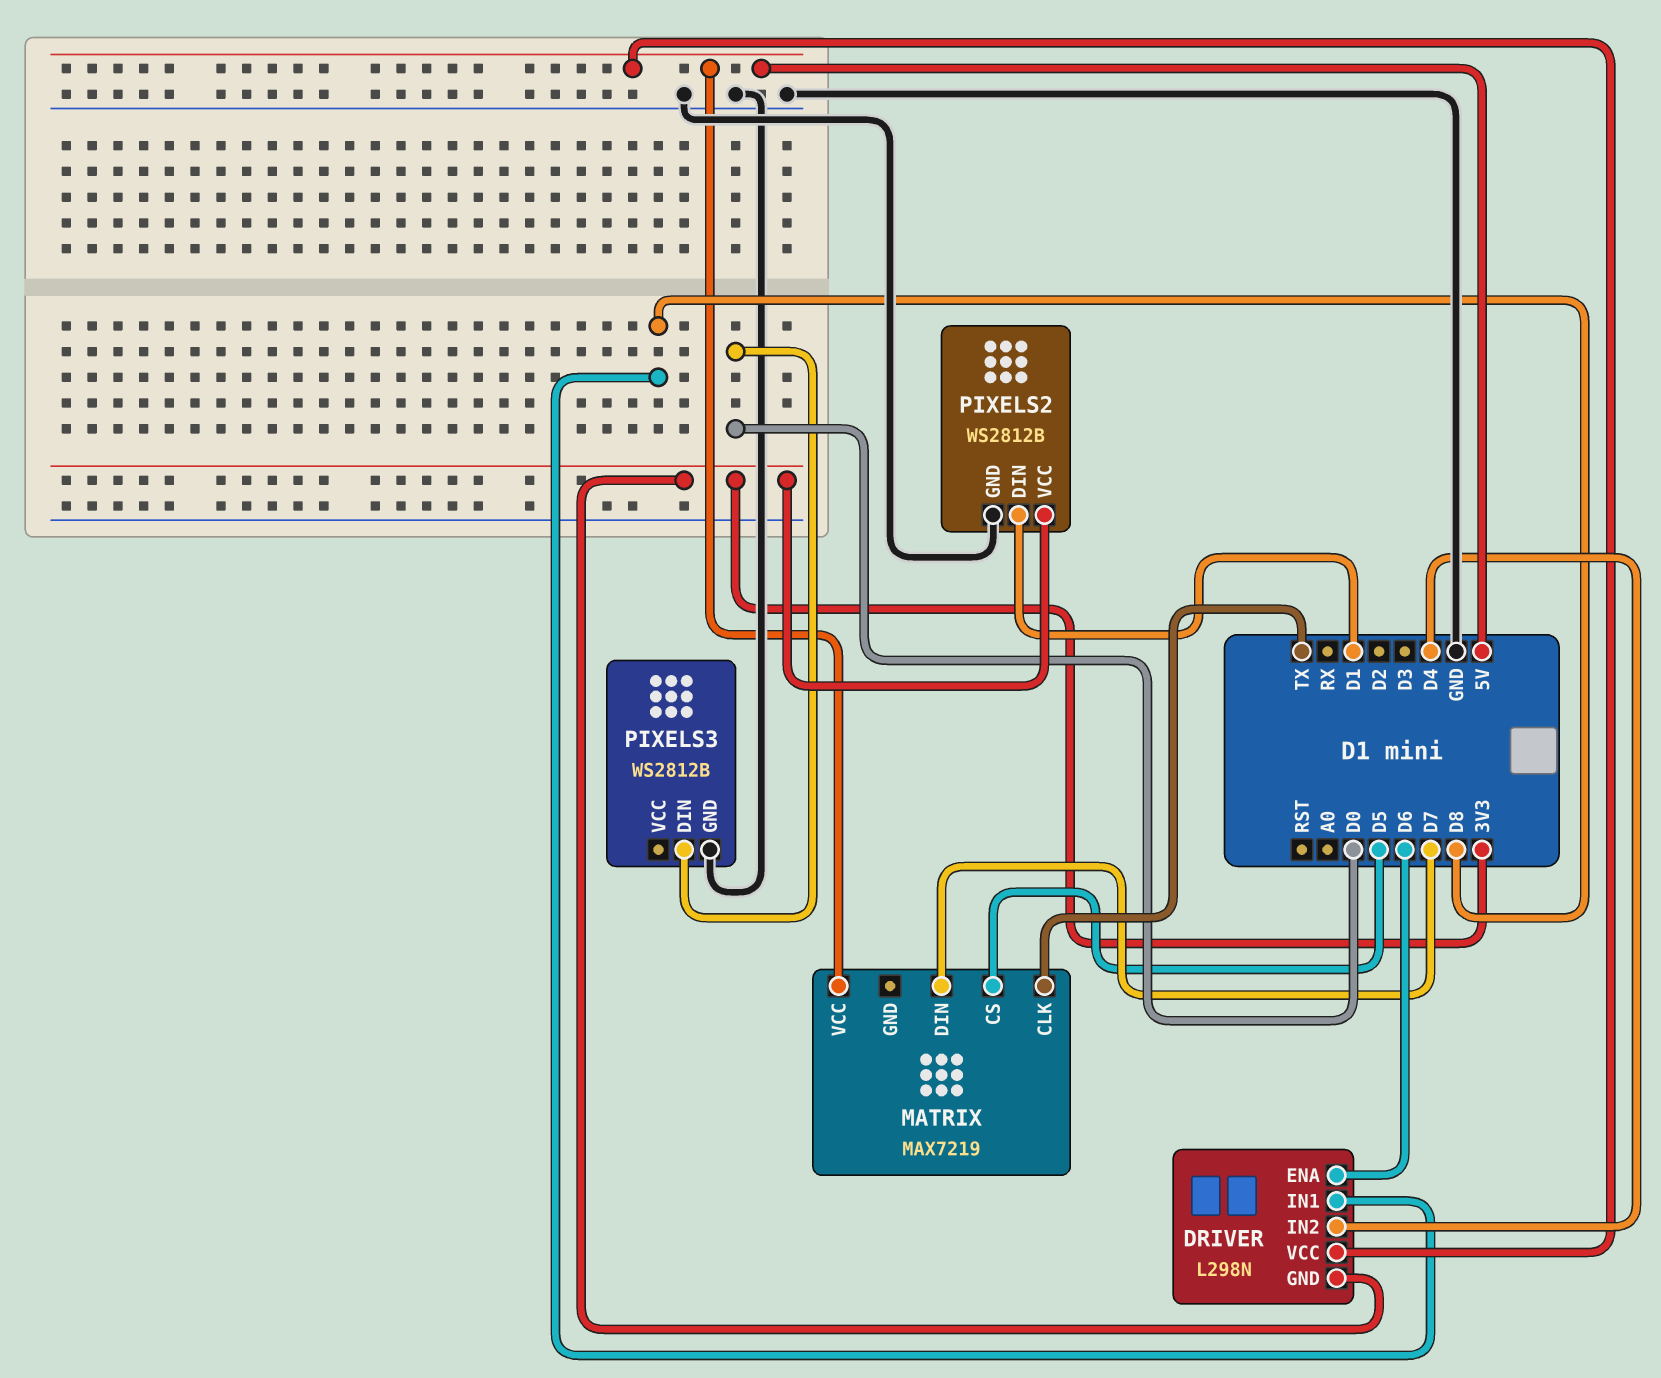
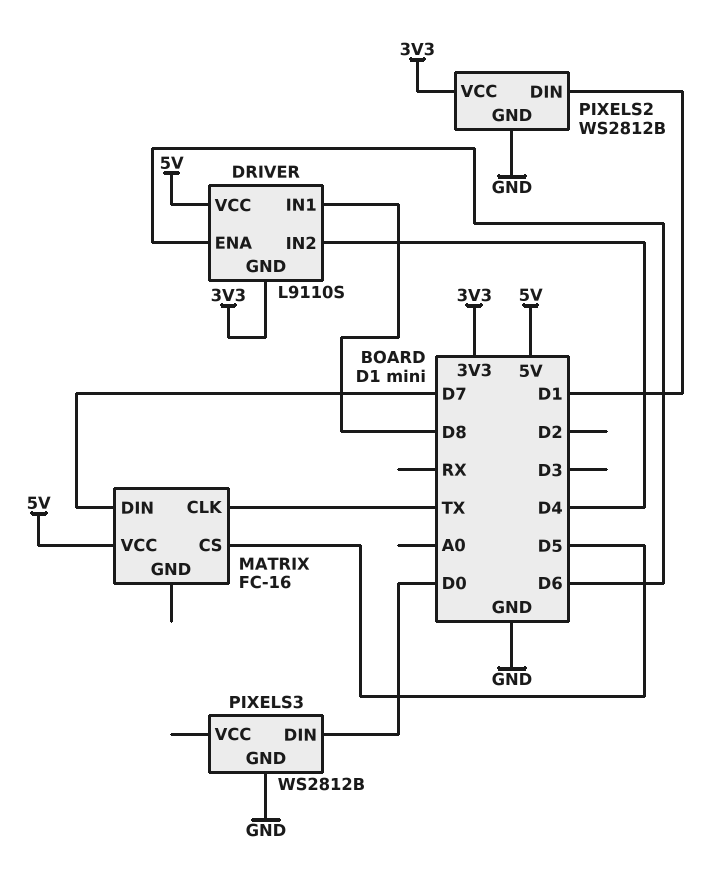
DRIVER: L298N -> L9110S
MATRIX: MAX7219 -> FC-16

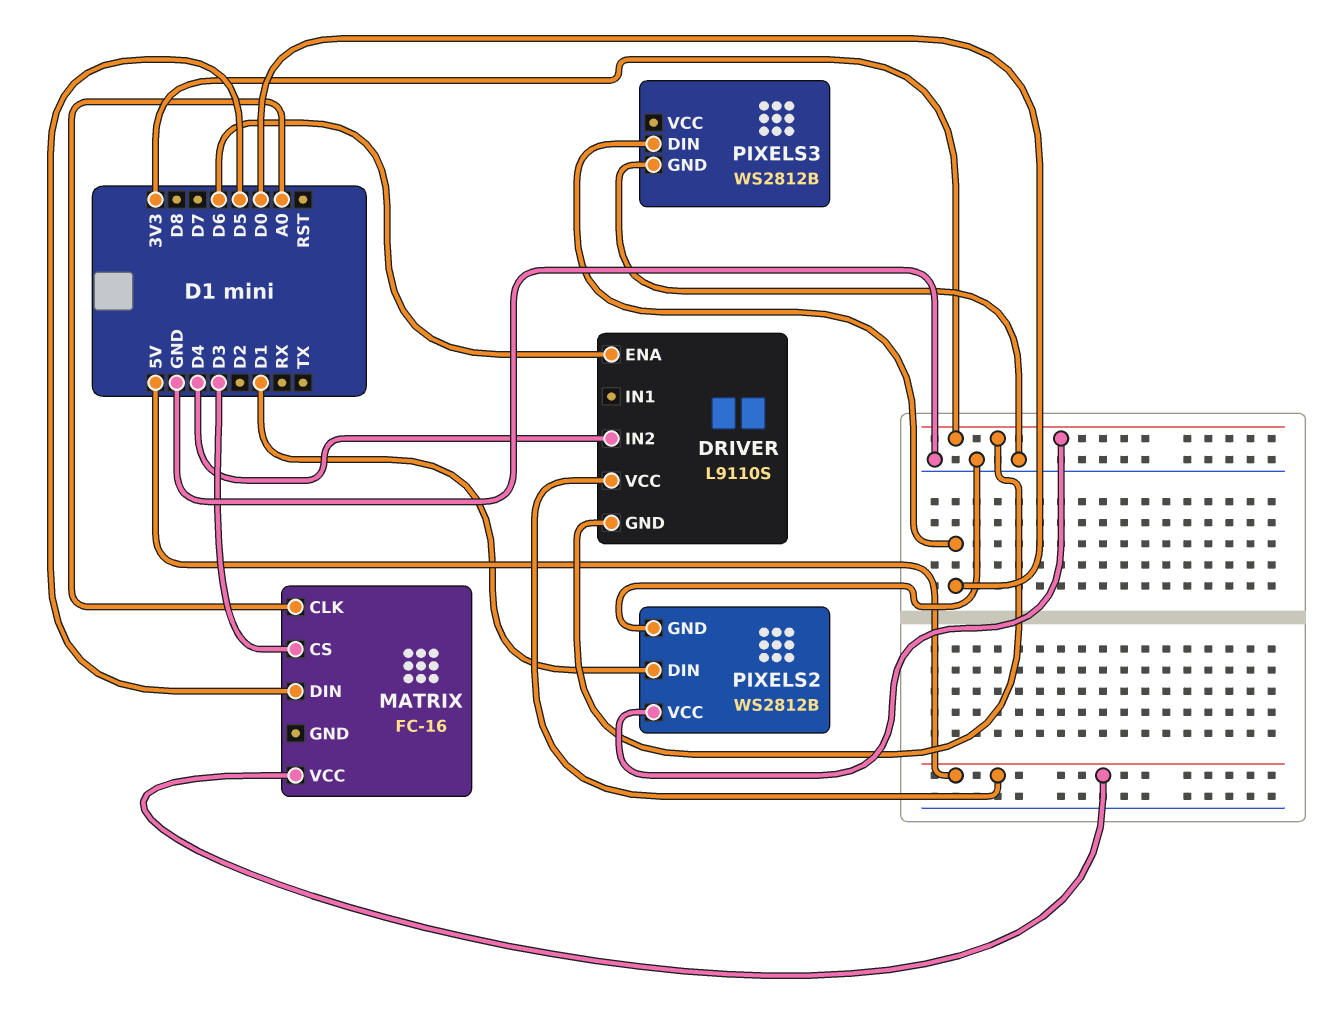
DRIVER pin IN1: D8 -> none
MATRIX pin CLK: TX -> A0
MATRIX pin CS: D5 -> D3
MATRIX pin DIN: D7 -> D5

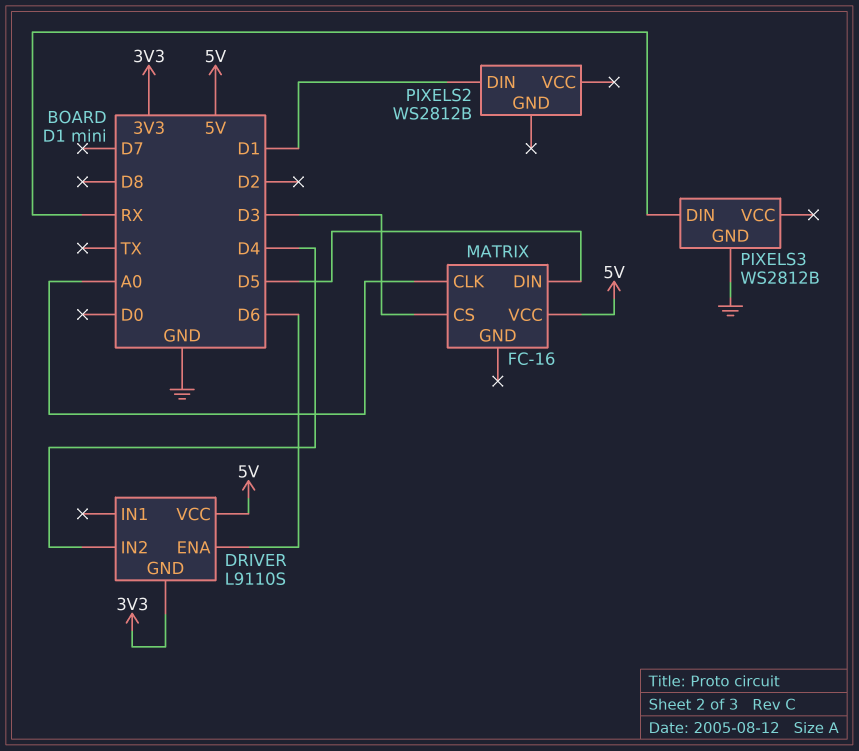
PIXELS2 pin GND: GND -> none
PIXELS2 pin VCC: 3V3 -> none
PIXELS3 pin DIN: D0 -> RX

